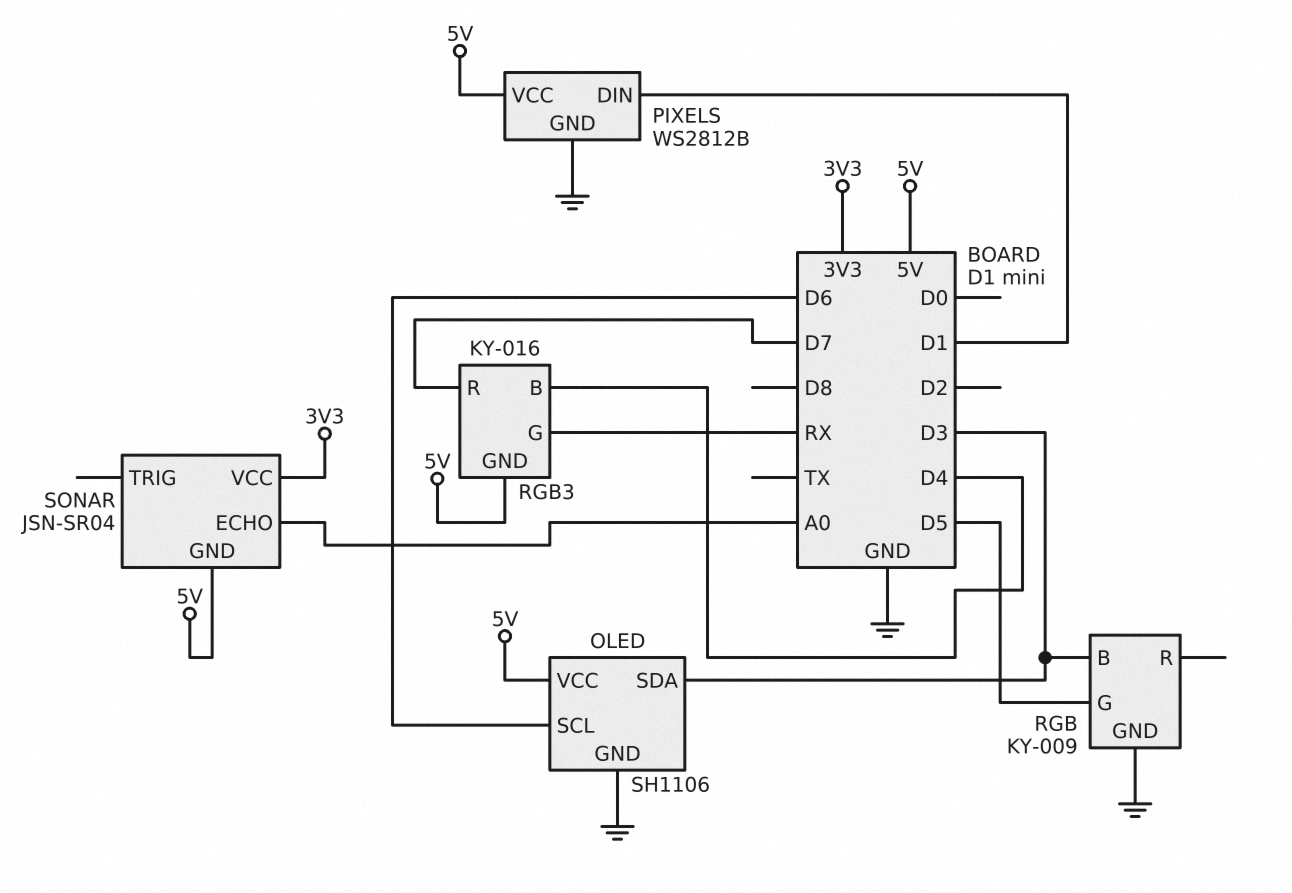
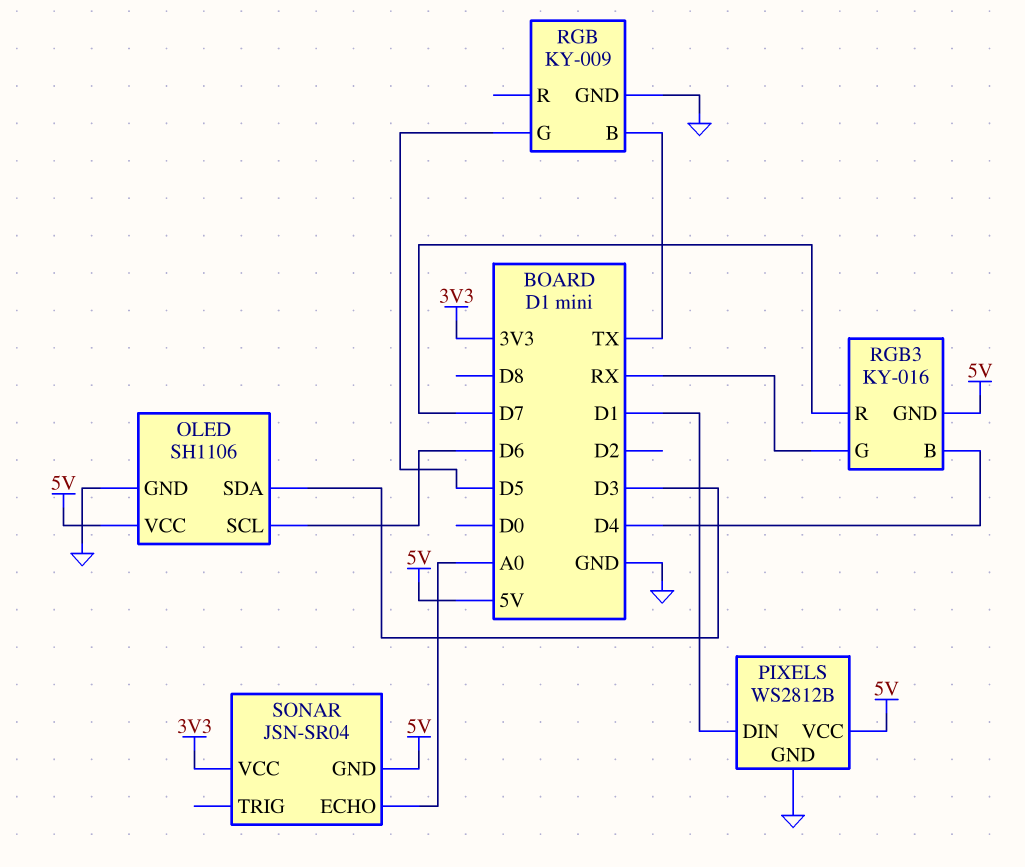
RGB pin B: D3 -> TX

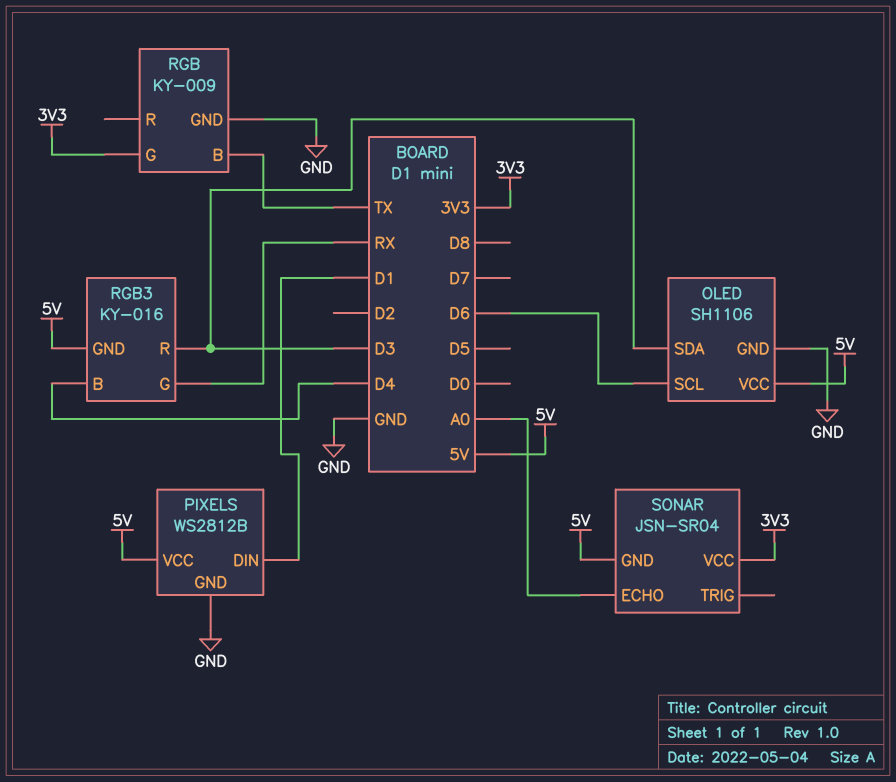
RGB pin G: D5 -> 3V3
RGB3 pin R: D7 -> D3

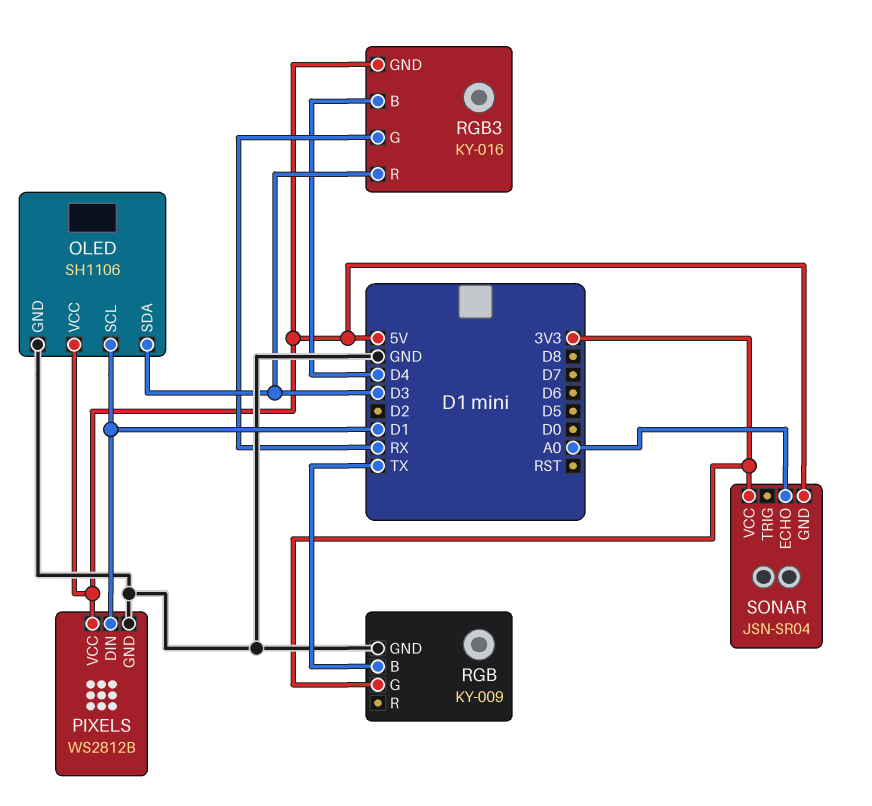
OLED pin SCL: D6 -> D1

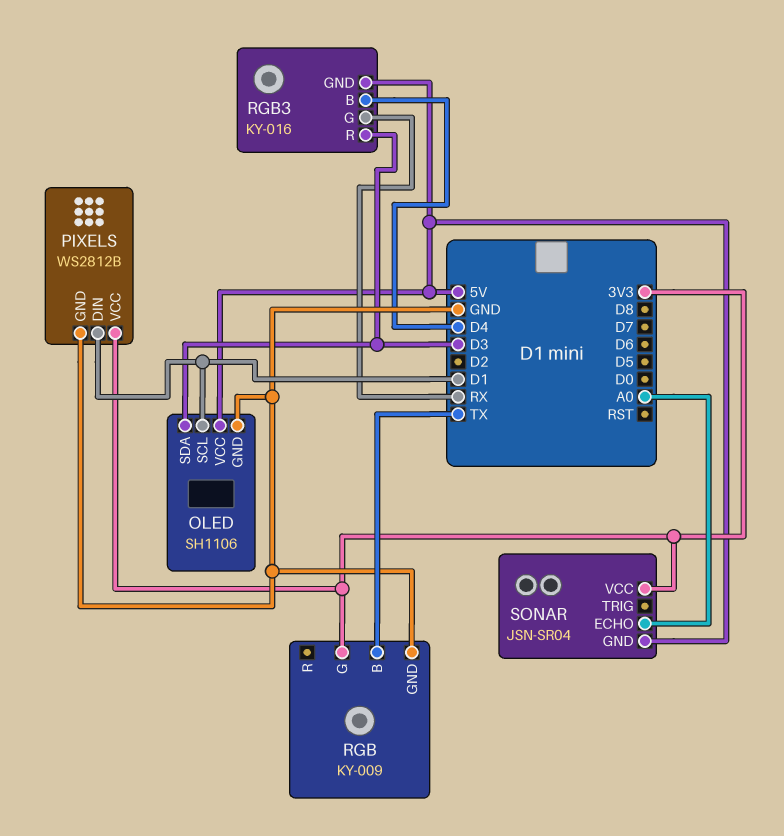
PIXELS pin VCC: 5V -> 3V3

